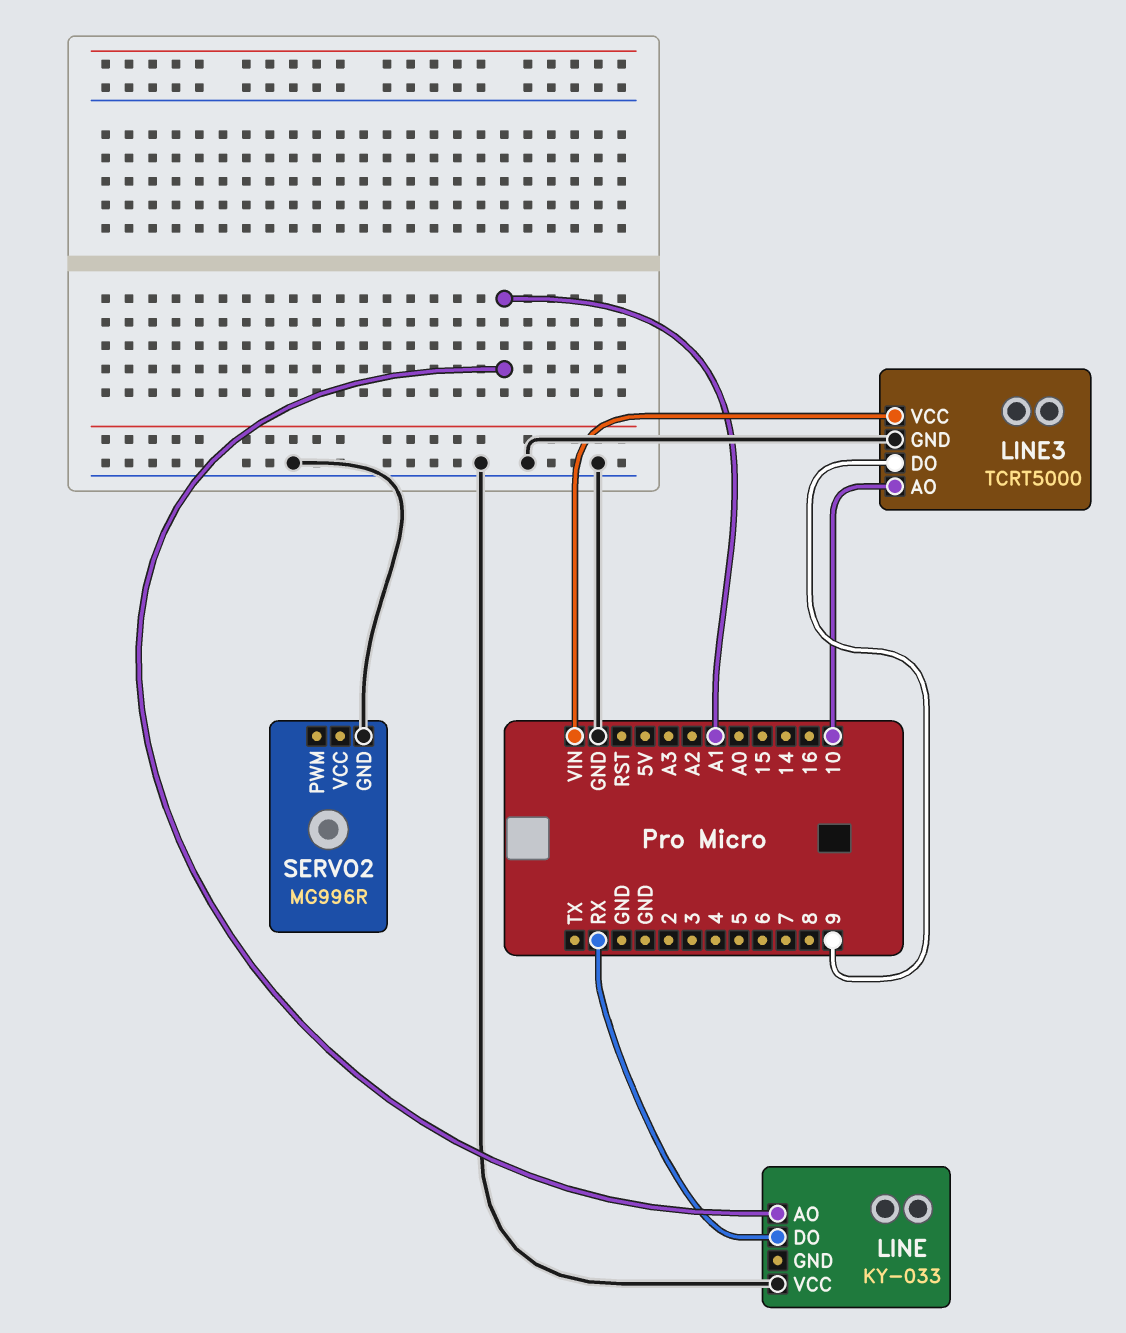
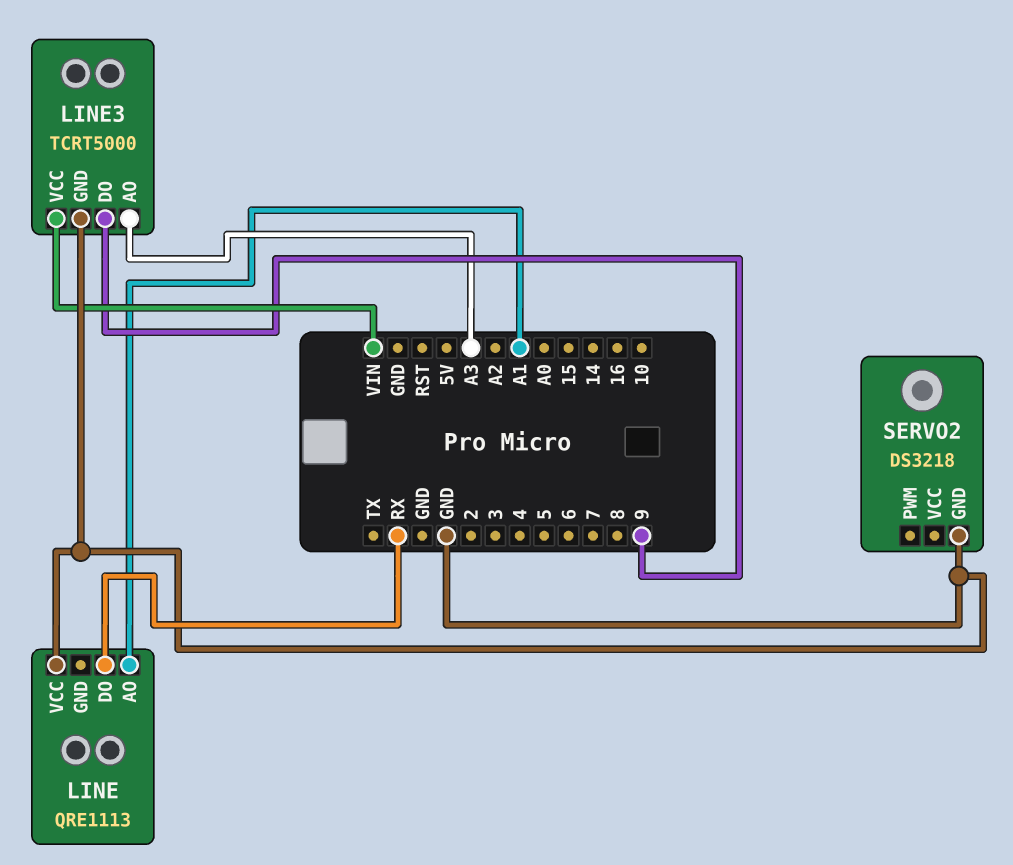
LINE: KY-033 -> QRE1113
LINE3 pin AO: 10 -> A3
SERVO2: MG996R -> DS3218

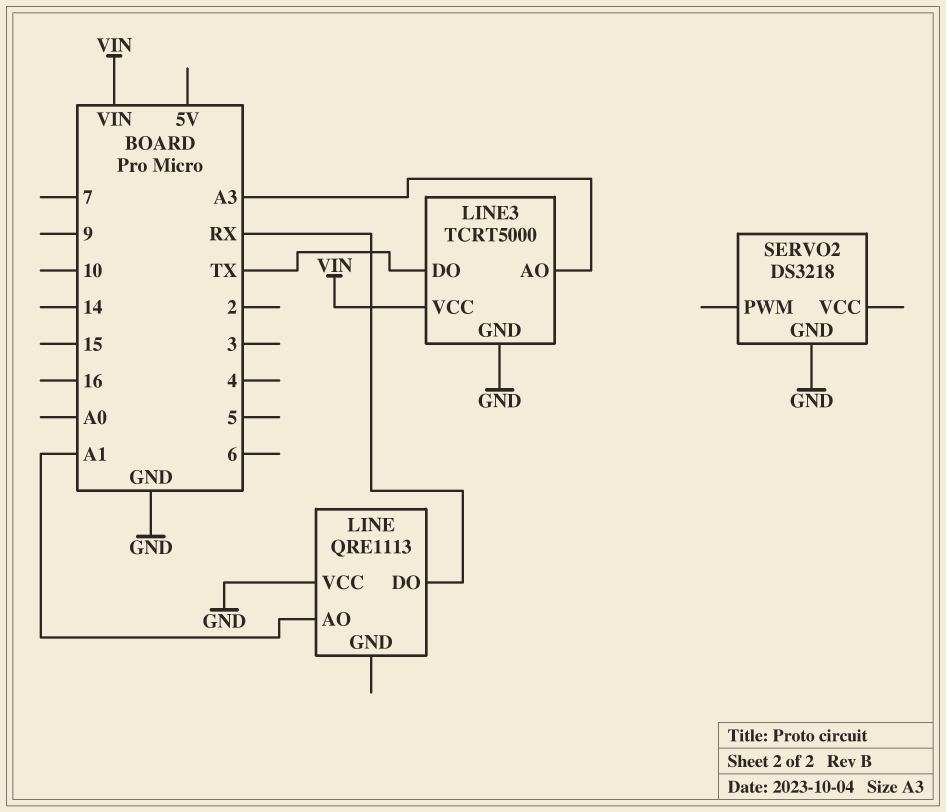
LINE3 pin DO: 9 -> TX

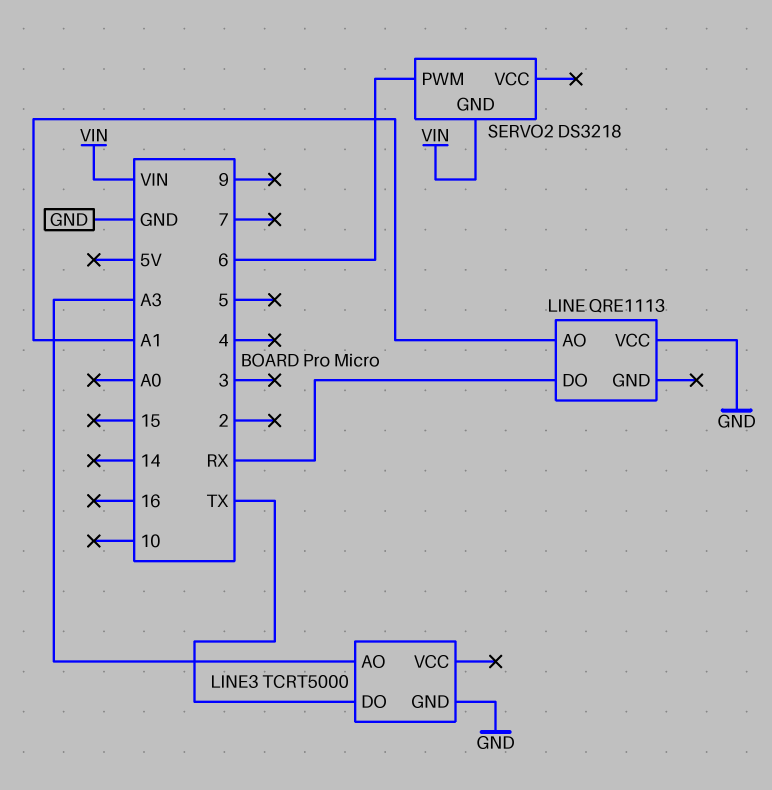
LINE3 pin VCC: VIN -> none
SERVO2 pin GND: GND -> VIN
SERVO2 pin PWM: none -> 6

